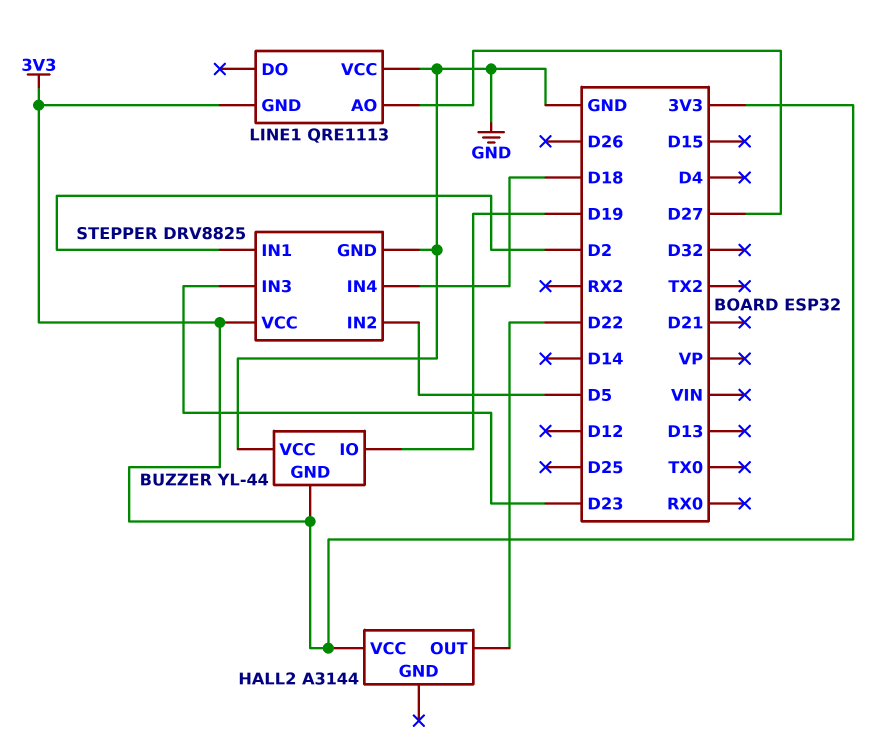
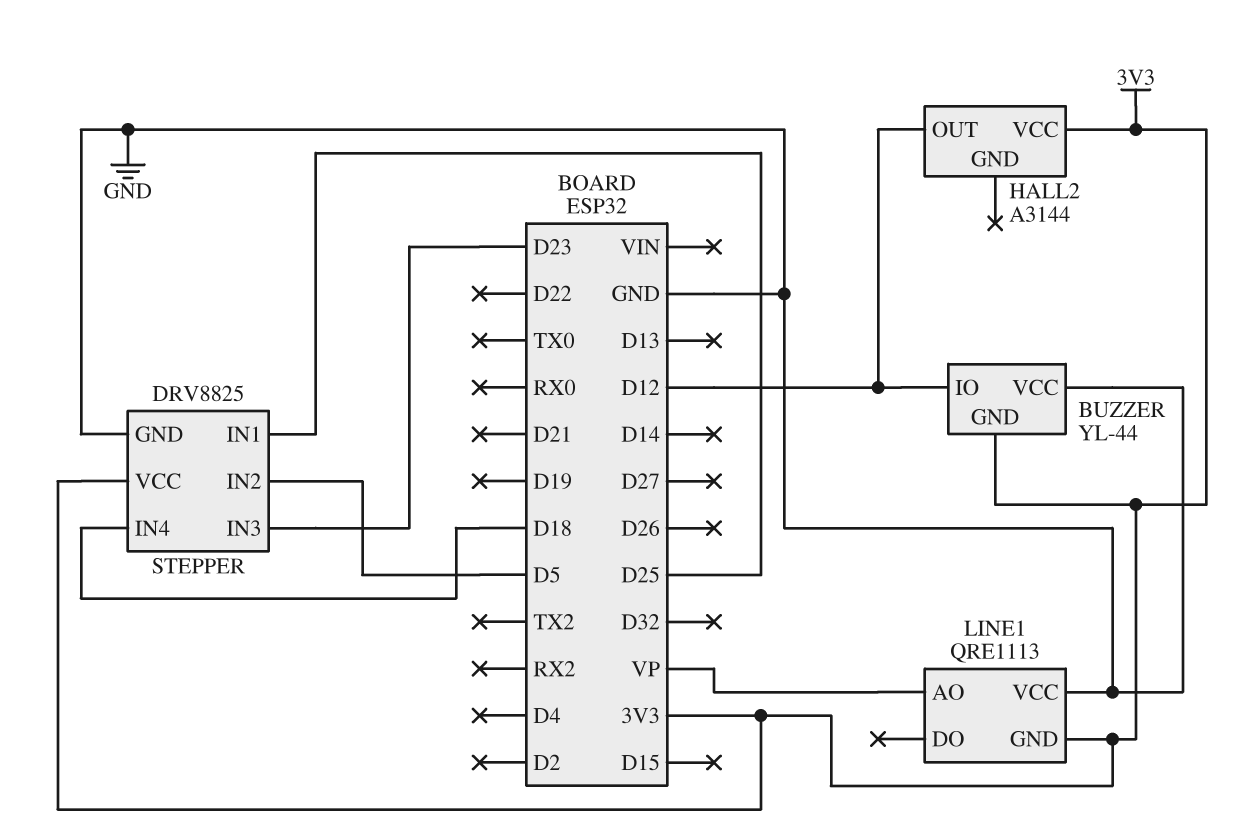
BUZZER pin IO: D19 -> D12
HALL2 pin OUT: D22 -> D12
LINE1 pin AO: D27 -> VP
STEPPER pin IN1: D2 -> D25

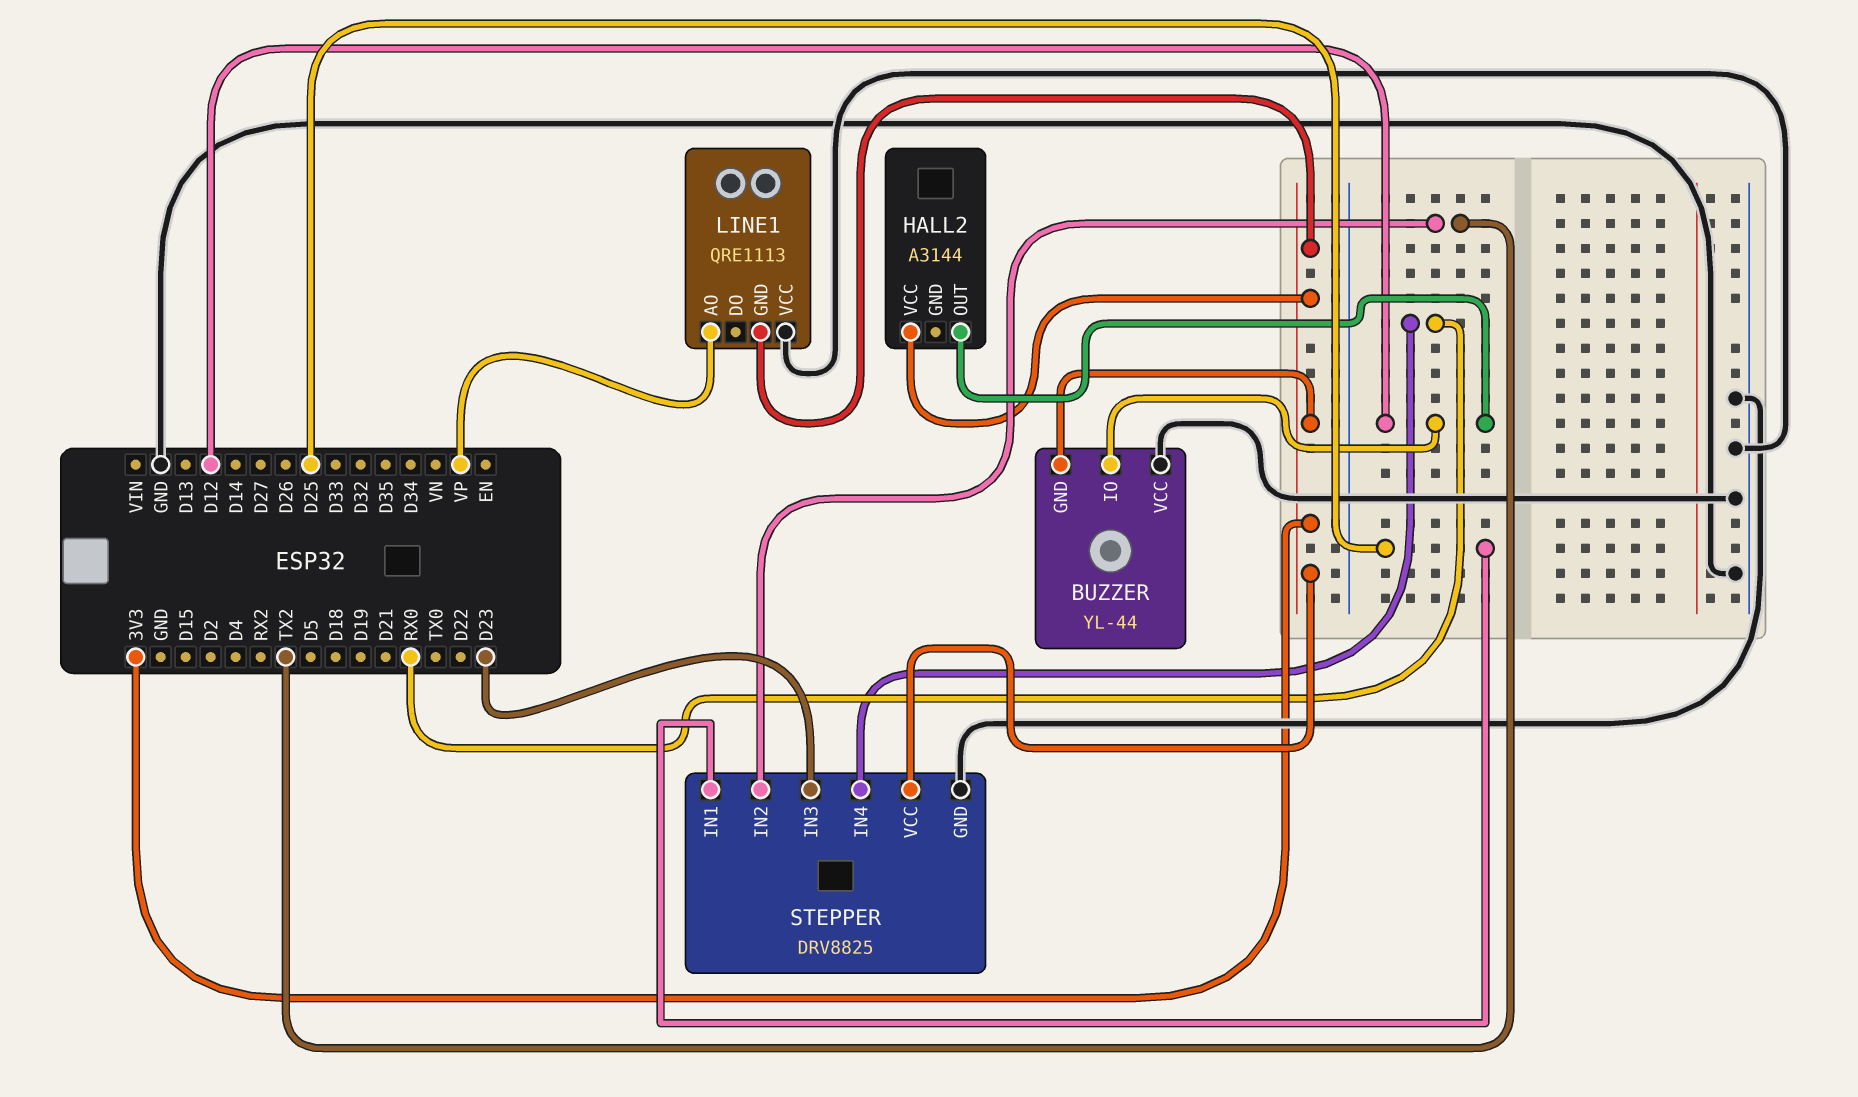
STEPPER pin IN2: D5 -> TX2
STEPPER pin IN4: D18 -> RX0

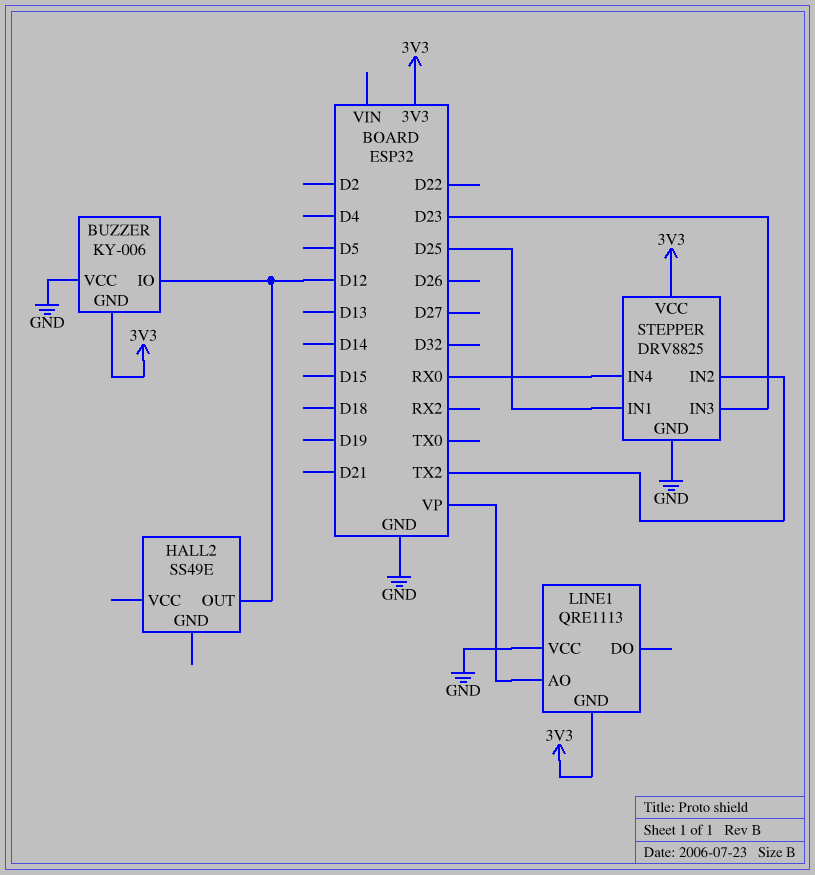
BUZZER: YL-44 -> KY-006
HALL2: A3144 -> SS49E
HALL2 pin VCC: 3V3 -> none

